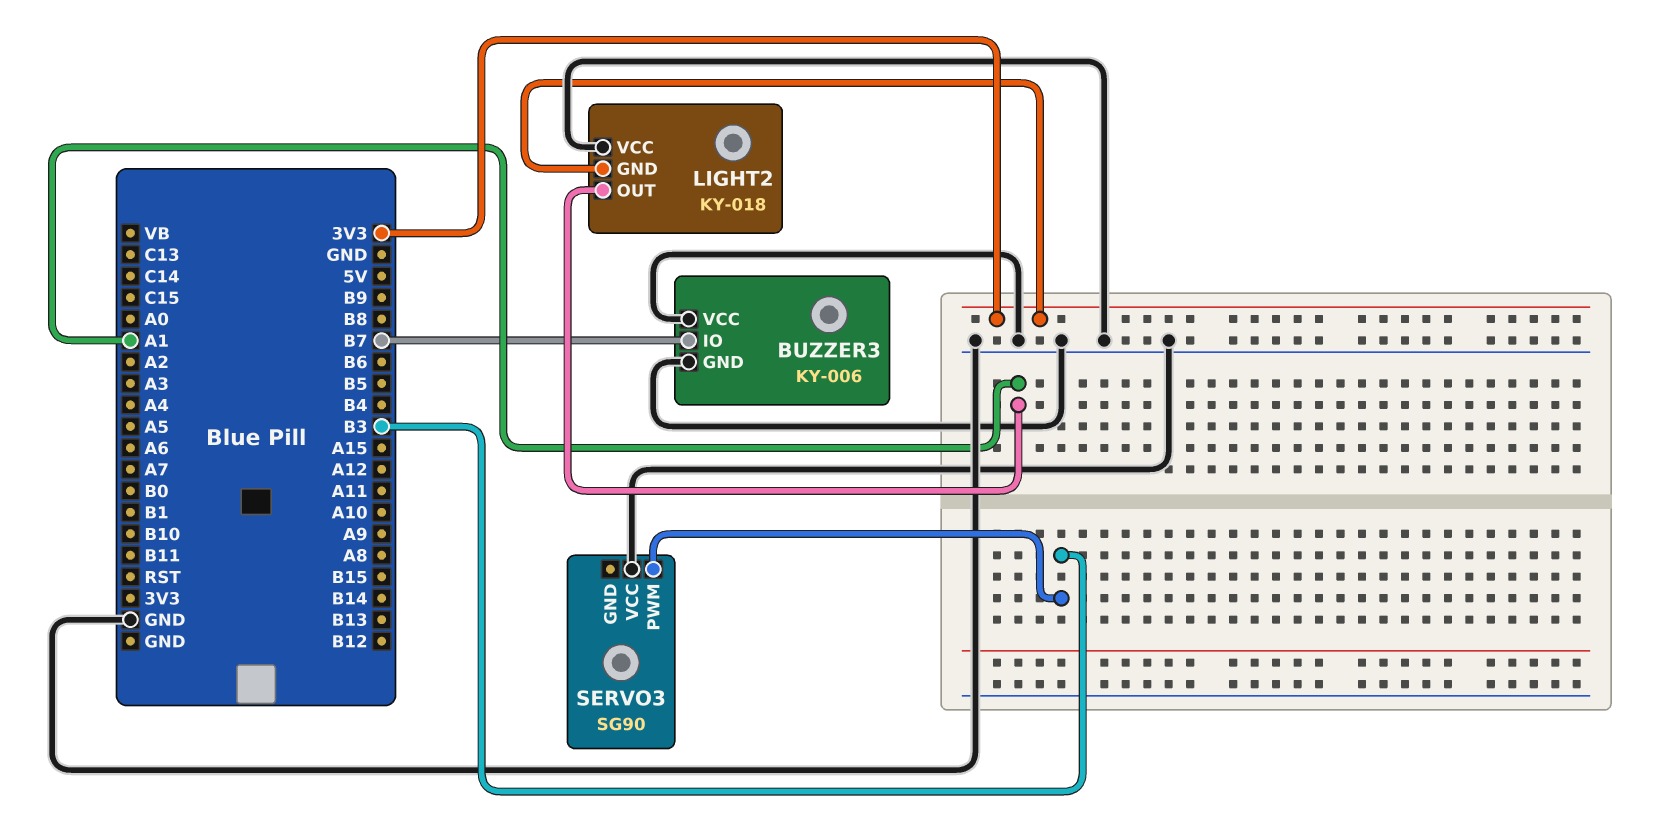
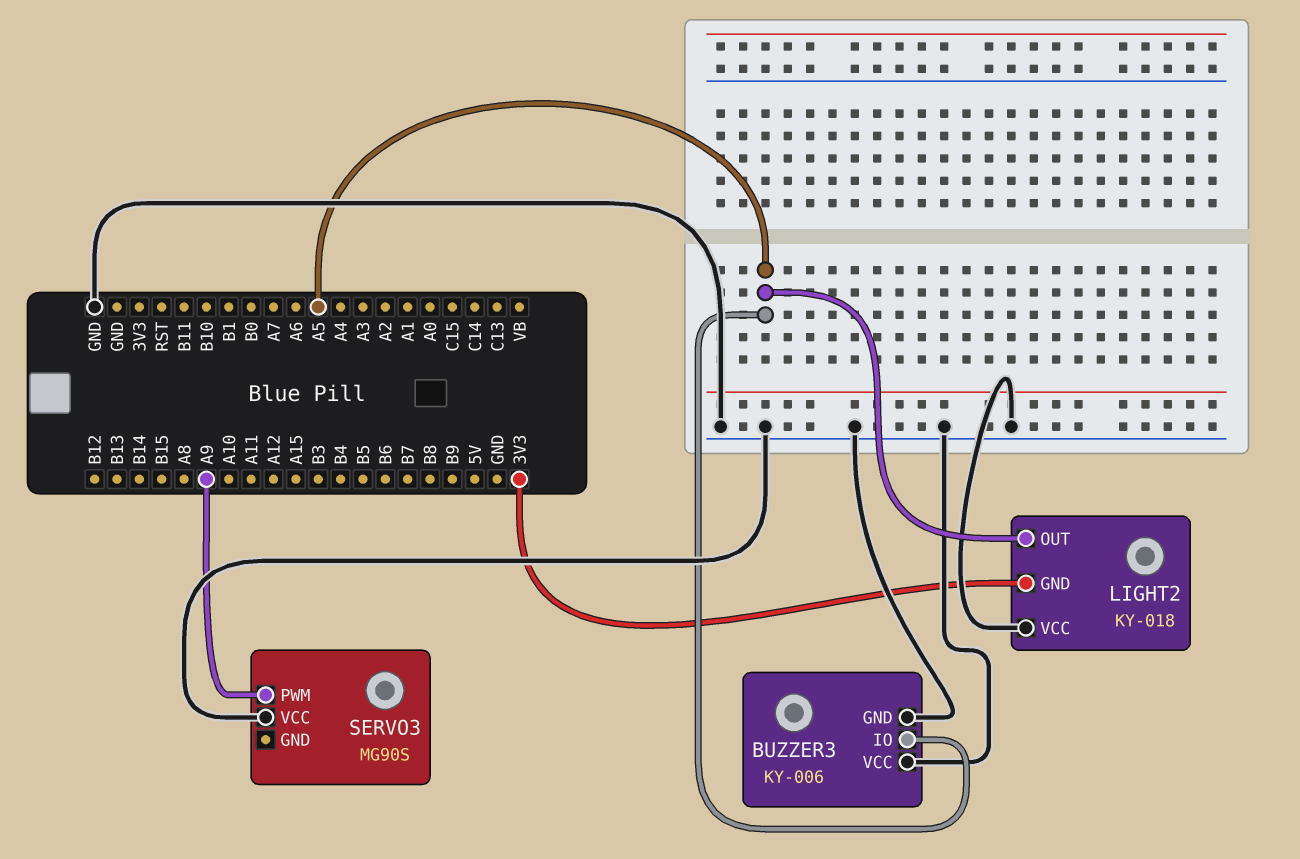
BUZZER3 pin IO: B7 -> A5
LIGHT2 pin OUT: A1 -> A5
SERVO3: SG90 -> MG90S
SERVO3 pin PWM: B3 -> A9

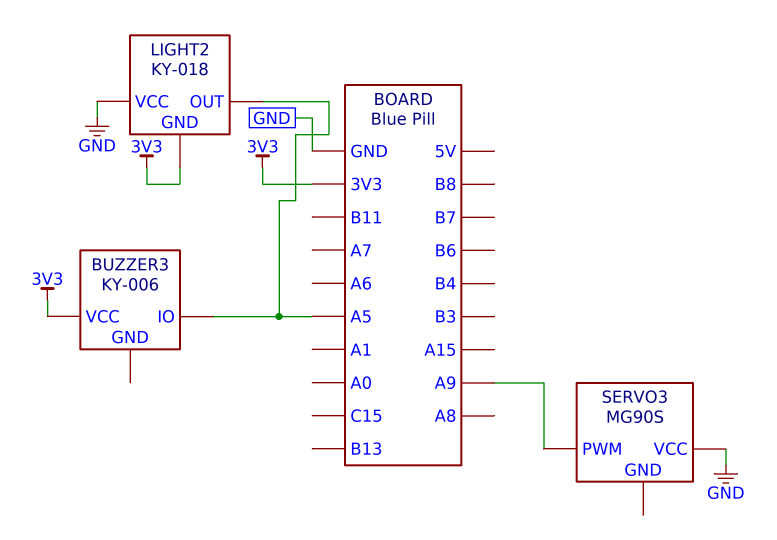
BUZZER3 pin GND: GND -> none
BUZZER3 pin VCC: GND -> 3V3

